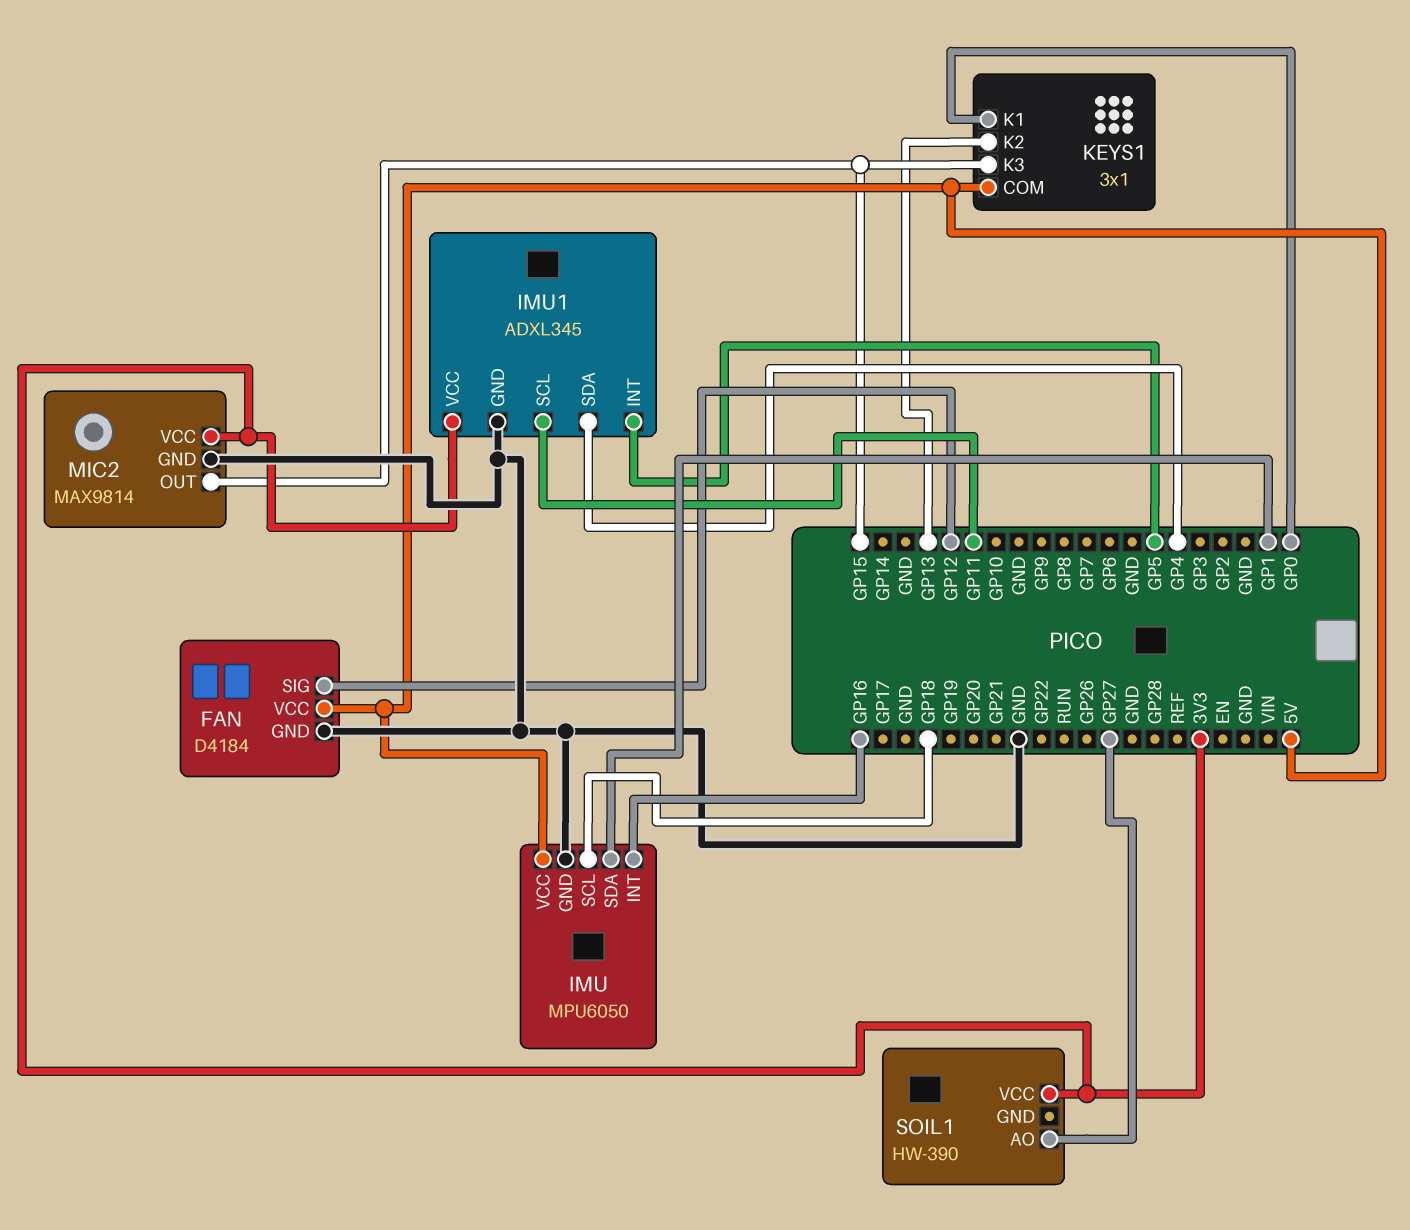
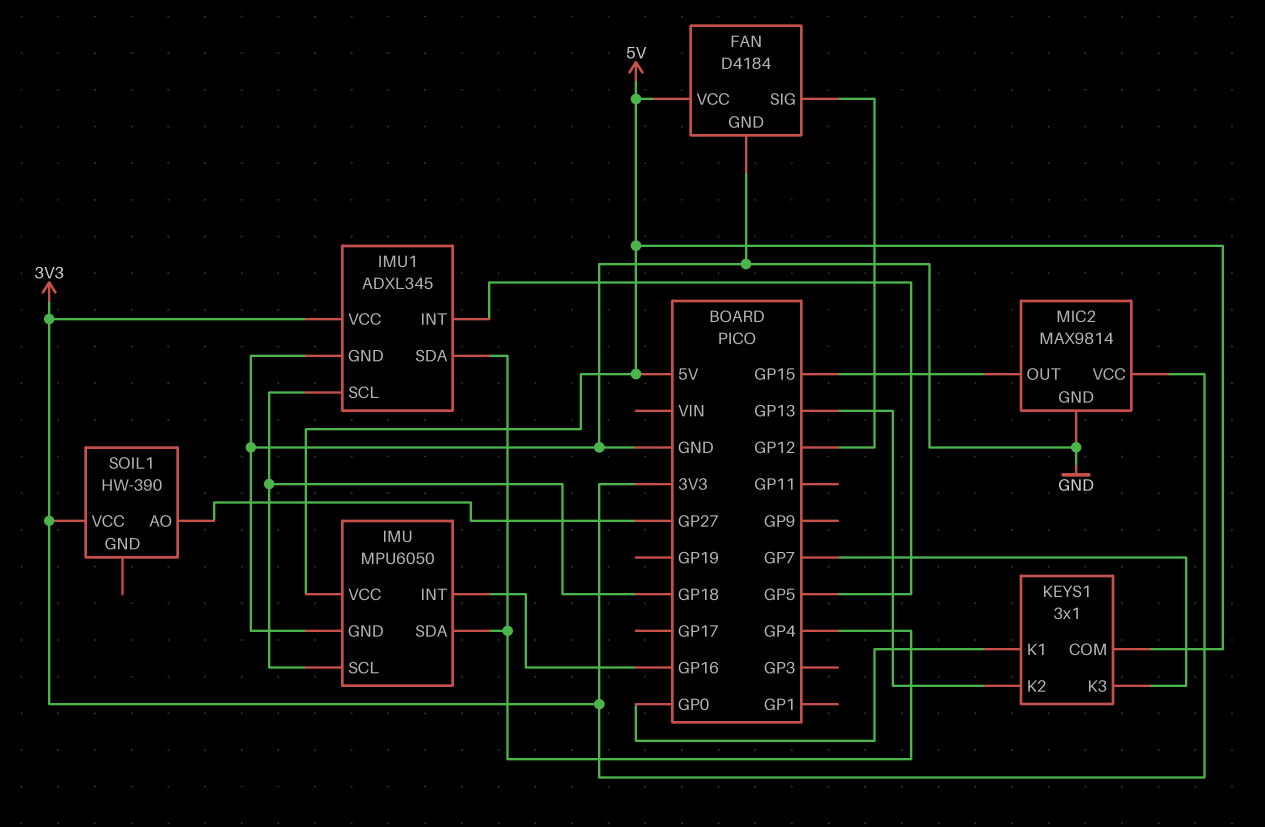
IMU pin SDA: GP1 -> GP4
IMU1 pin SCL: GP11 -> GP18
KEYS1 pin K3: GP15 -> GP7

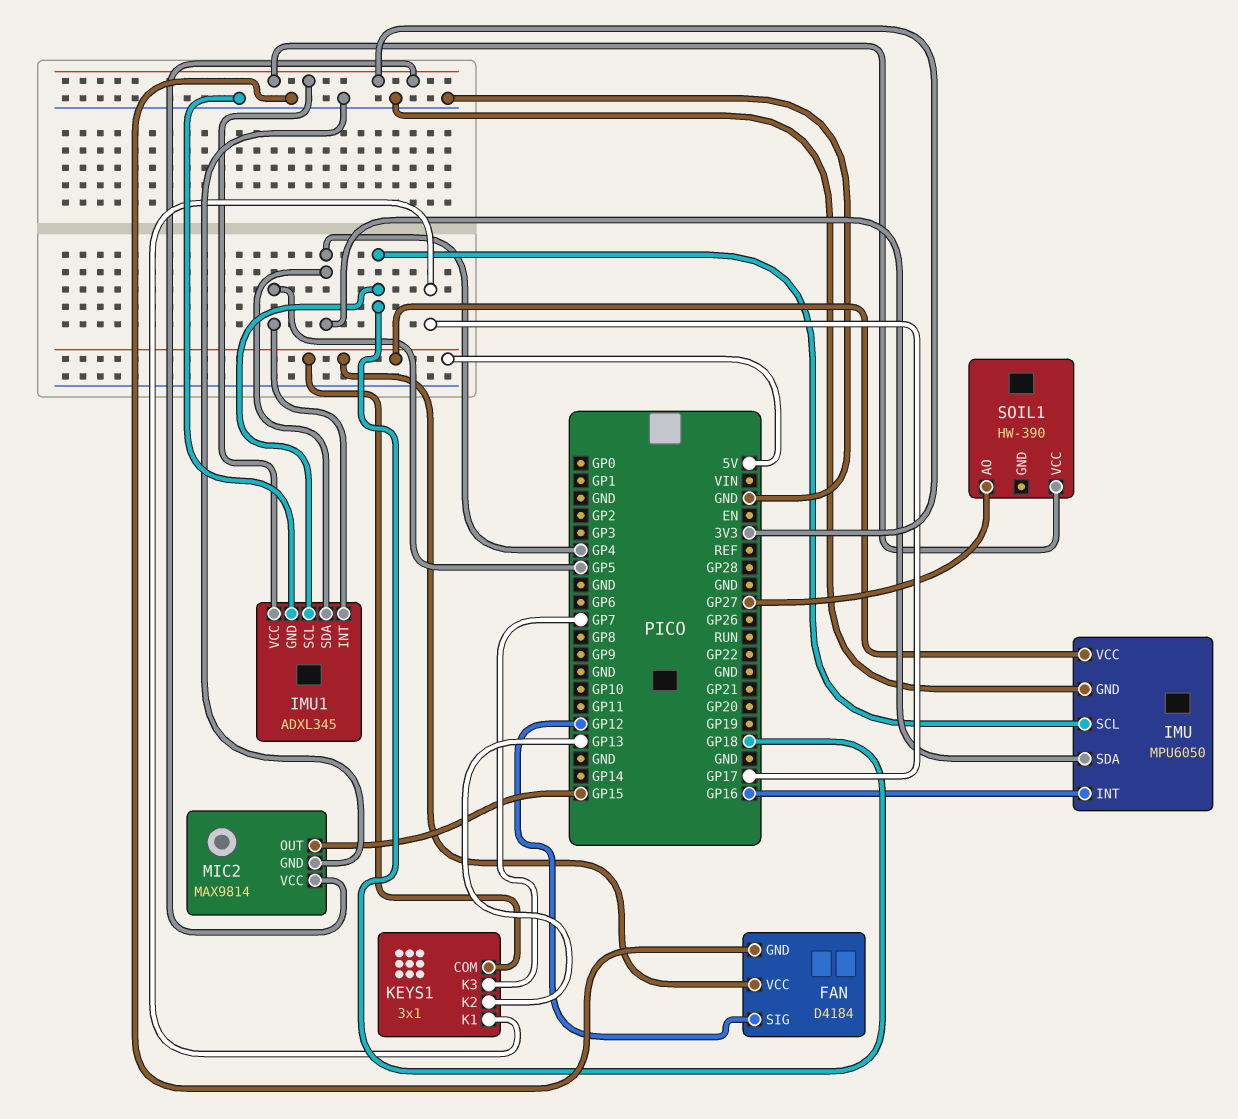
KEYS1 pin K1: GP0 -> GP17

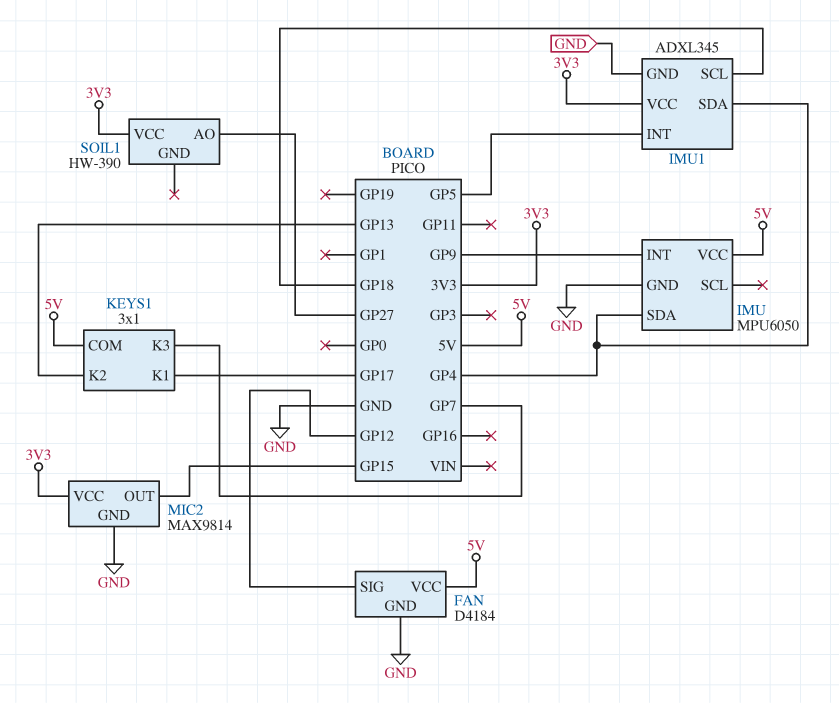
IMU pin INT: GP16 -> GP9
IMU pin SCL: GP18 -> none

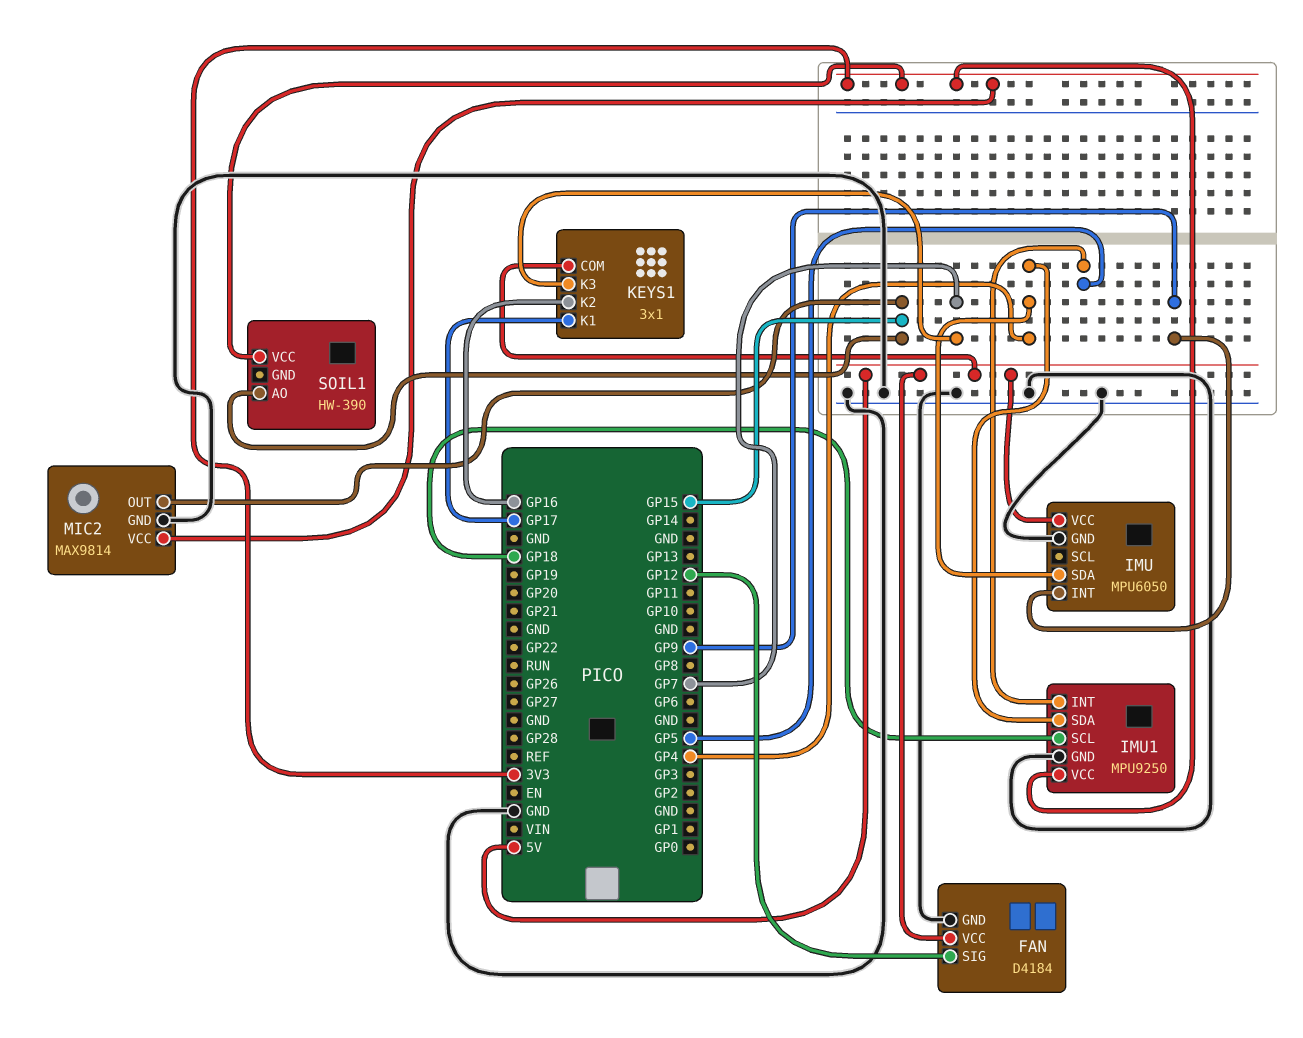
IMU1: ADXL345 -> MPU9250
KEYS1 pin K2: GP13 -> GP16
SOIL1 pin AO: GP27 -> GP15

